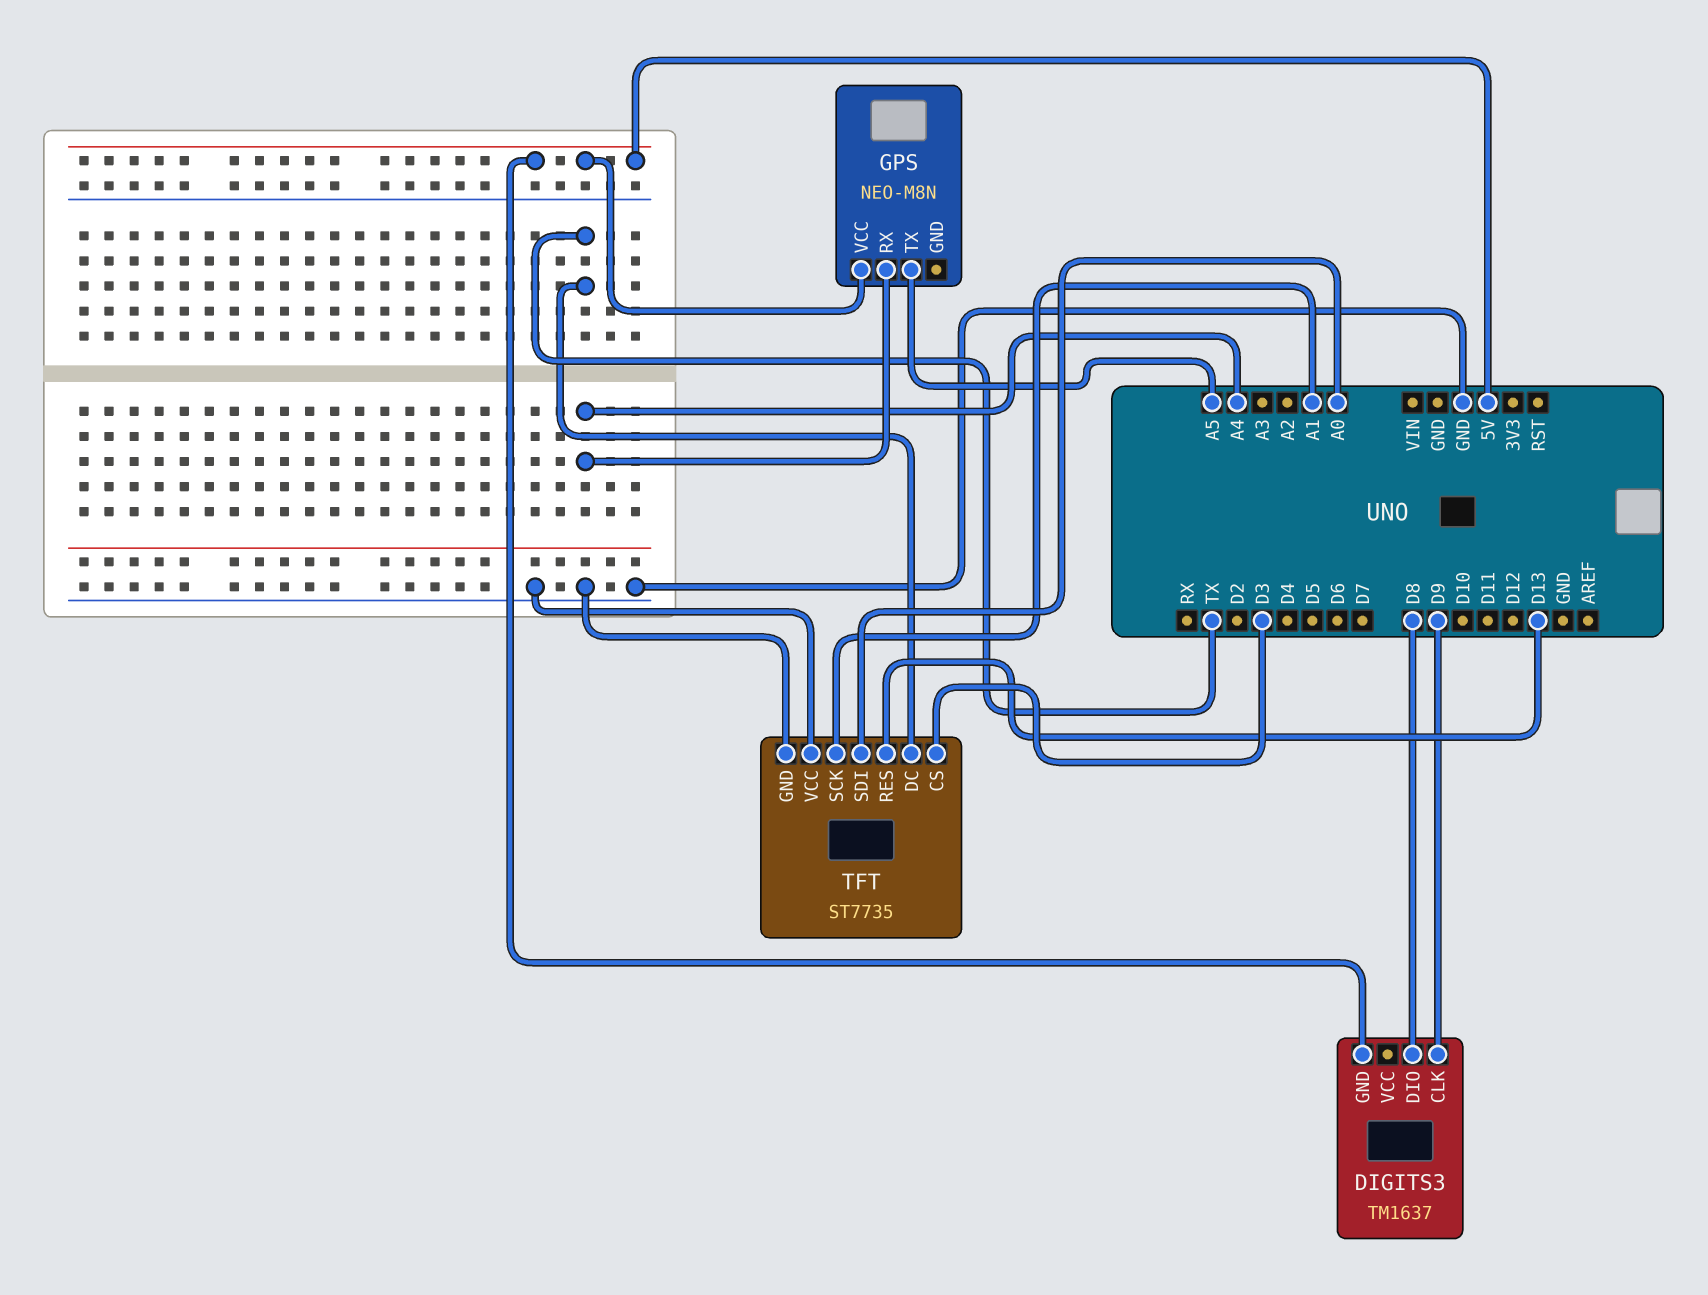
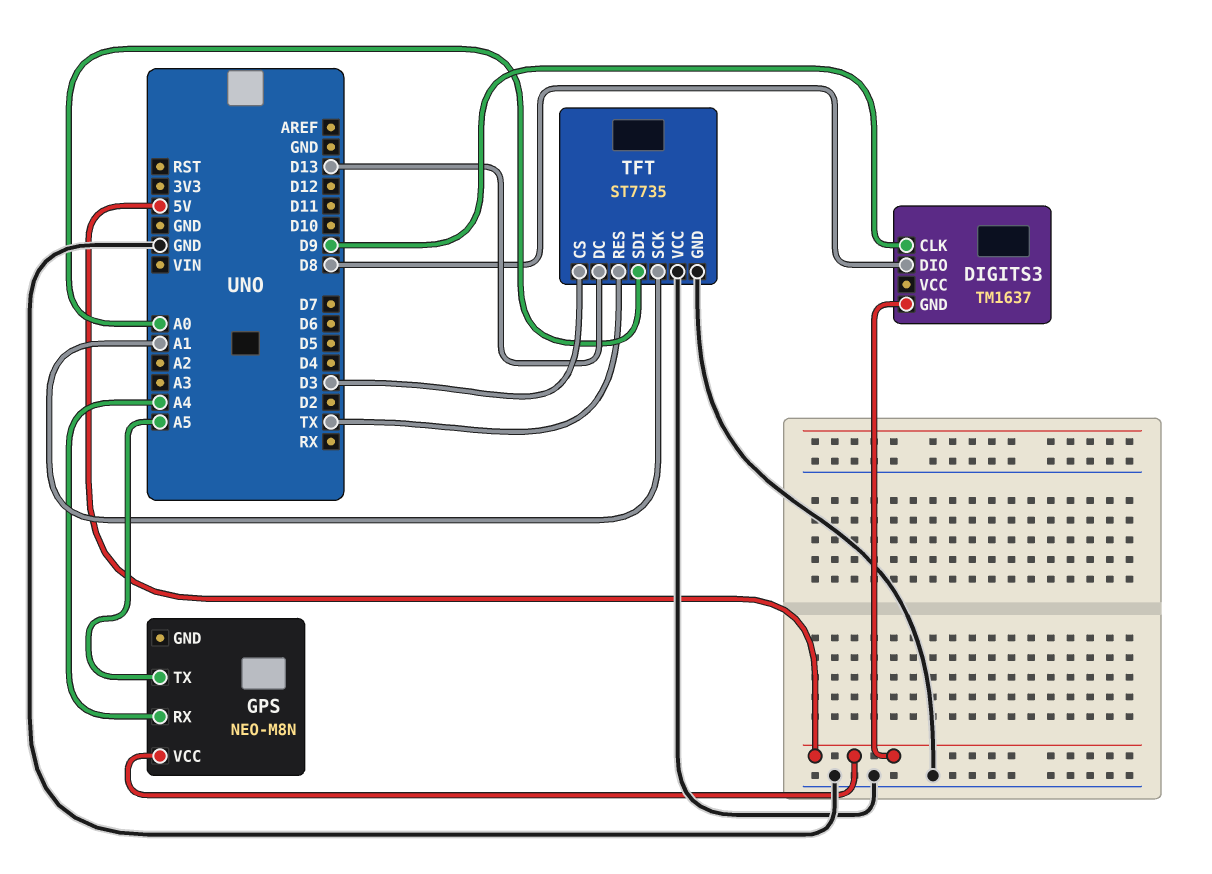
TFT pin DC: TX -> D13
TFT pin RES: D13 -> TX

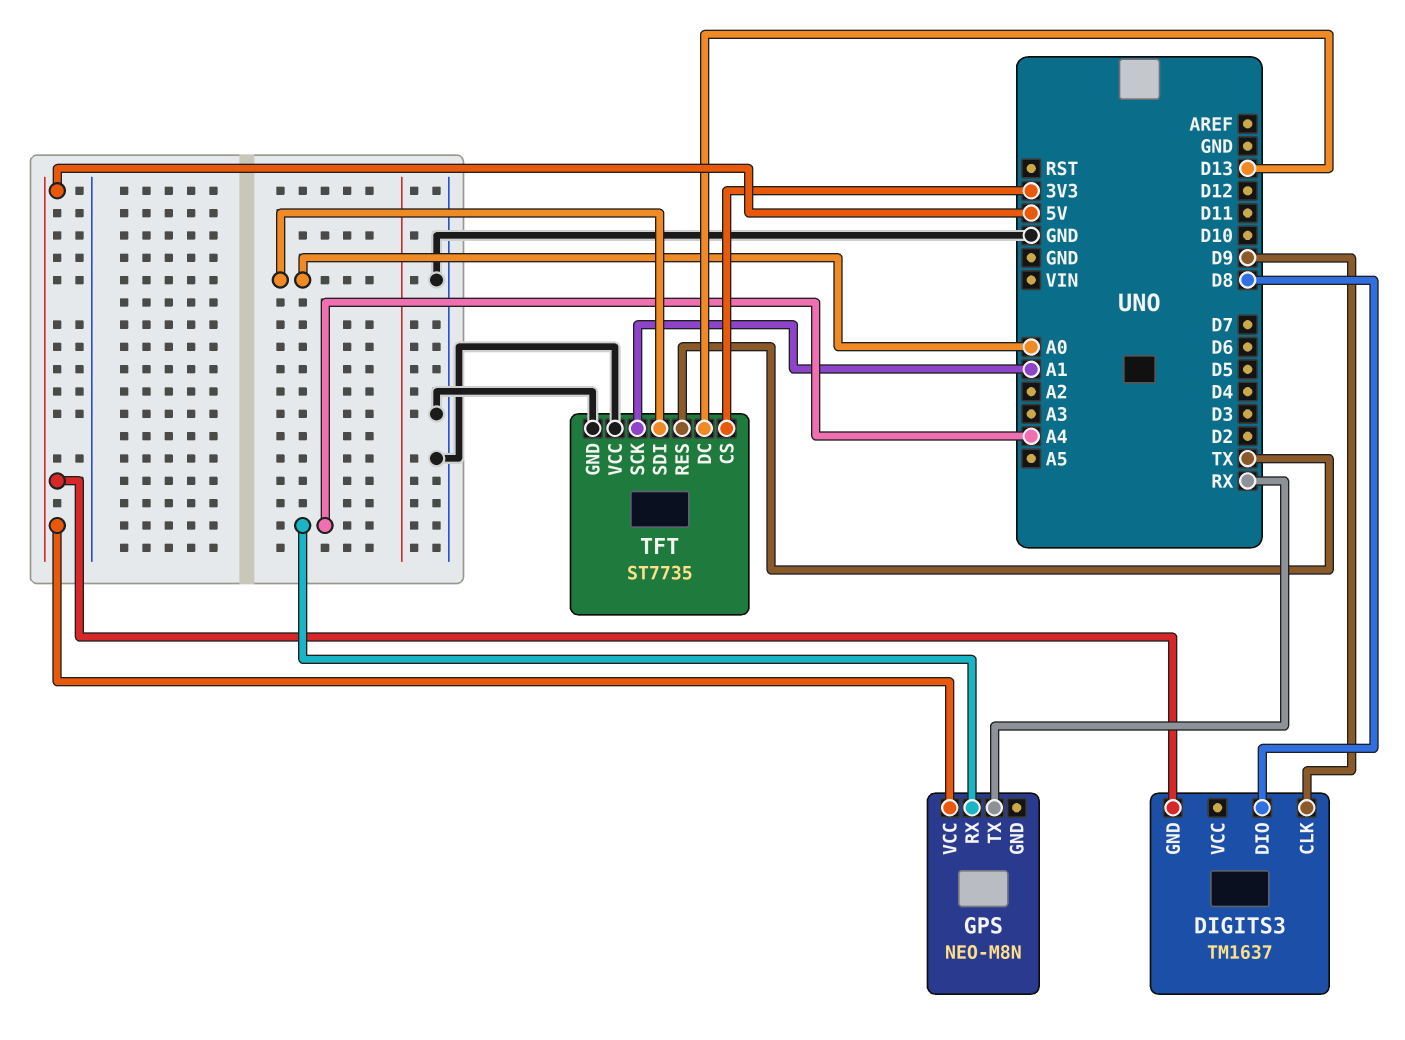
GPS pin TX: A5 -> RX
TFT pin CS: D3 -> 3V3

